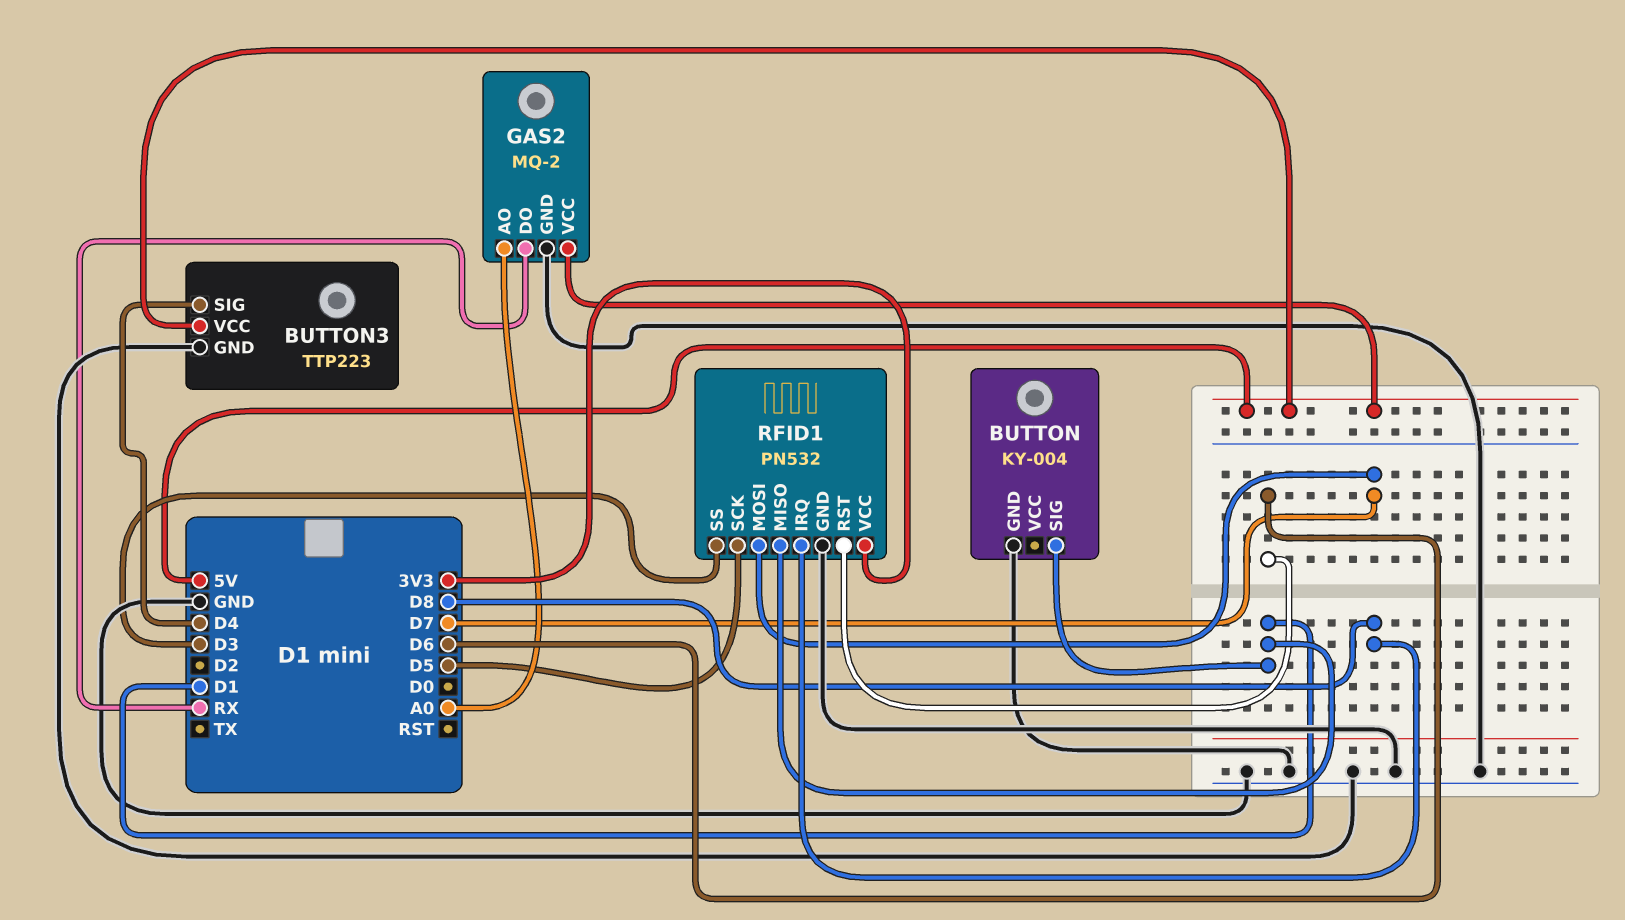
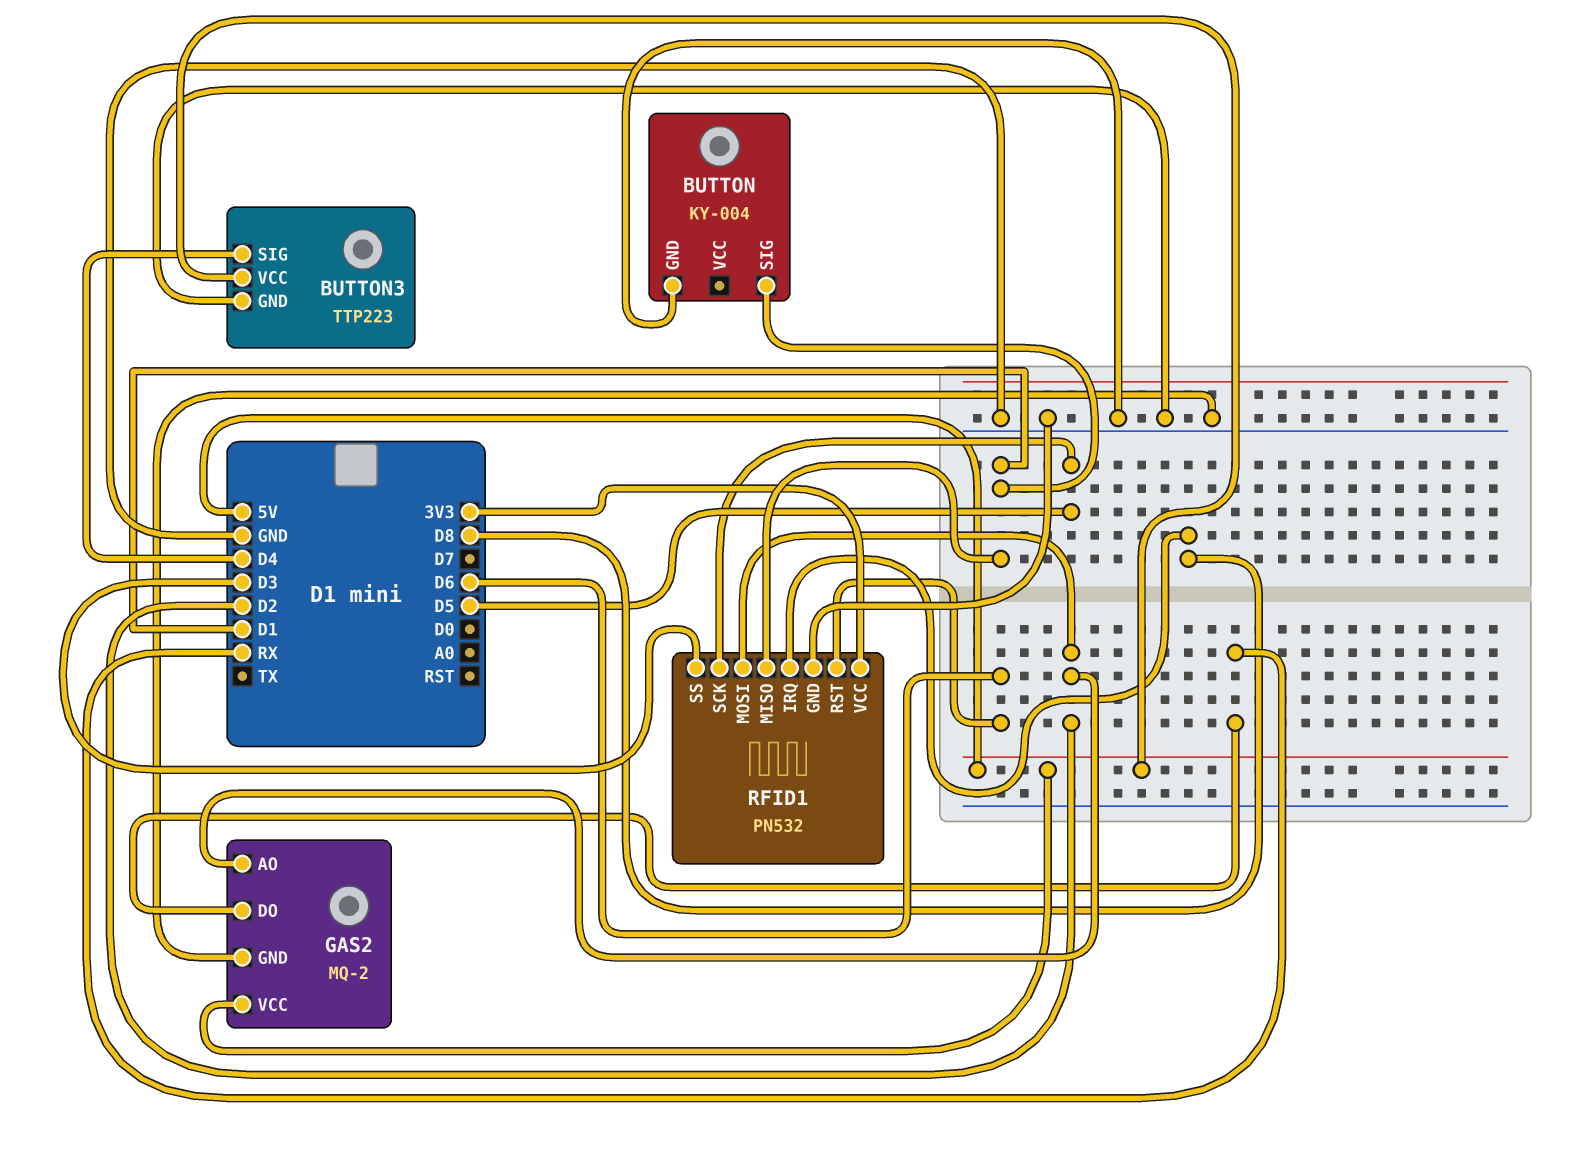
GAS2 pin AO: A0 -> D2
RFID1 pin MOSI: D7 -> D2

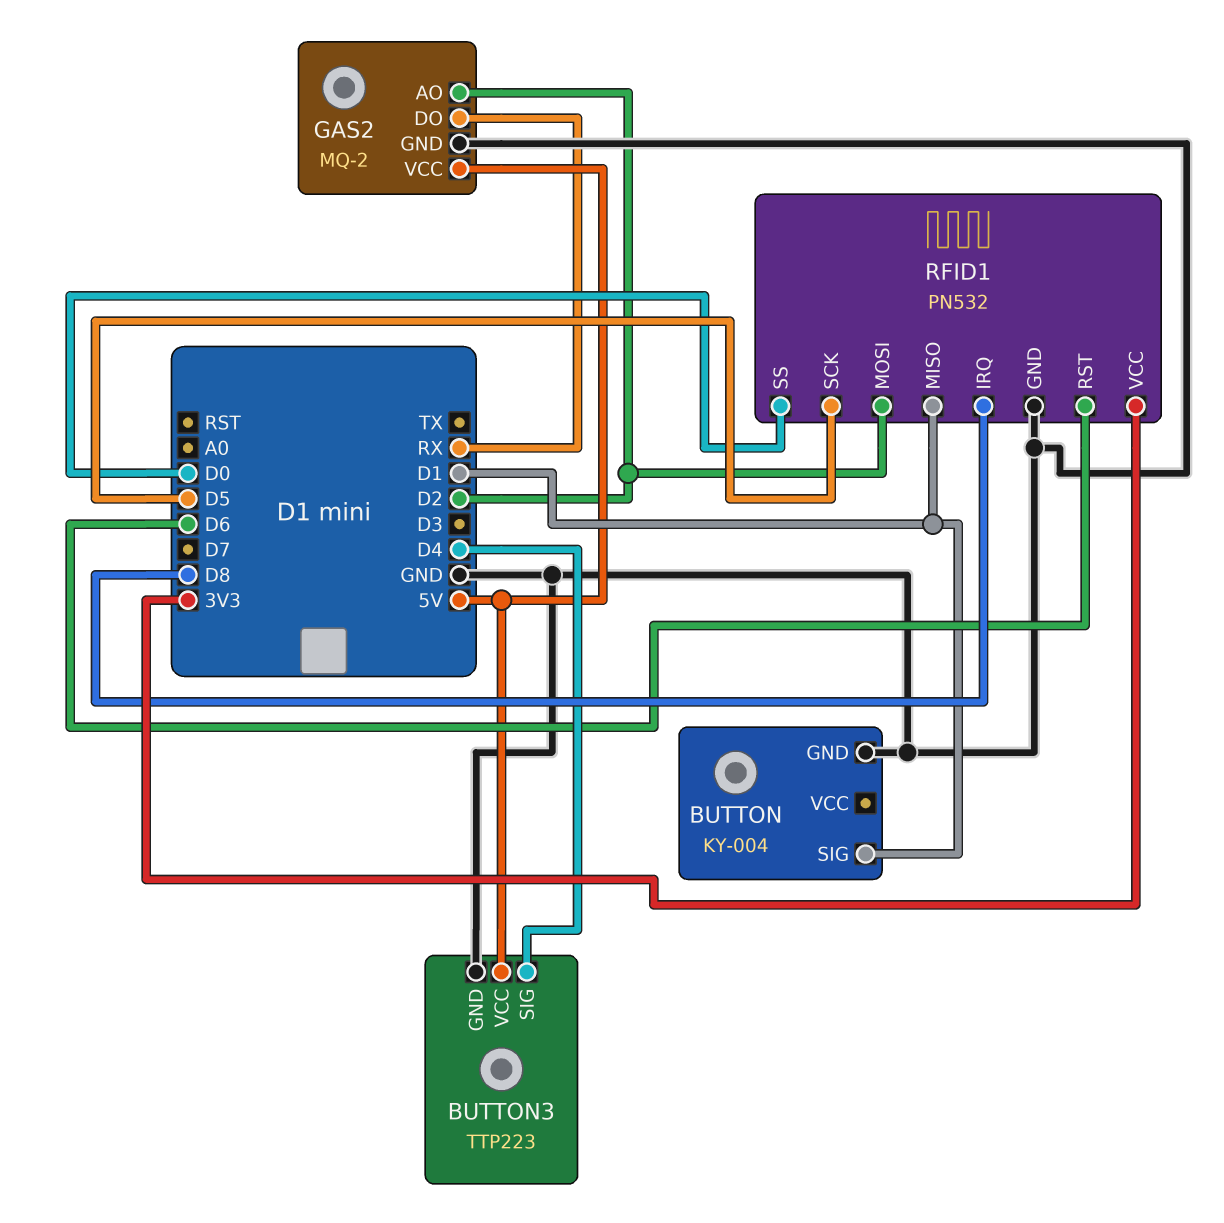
RFID1 pin SS: D3 -> D0

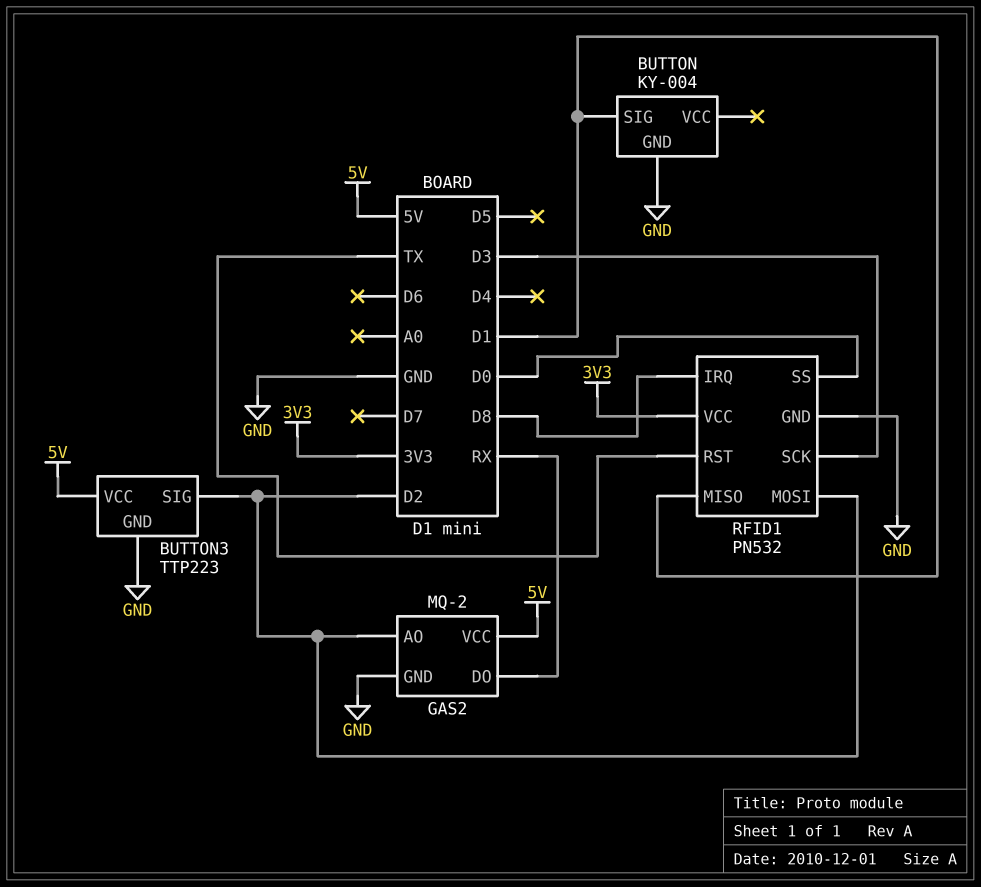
BUTTON3 pin SIG: D4 -> D2
RFID1 pin RST: D6 -> TX
RFID1 pin SCK: D5 -> D3

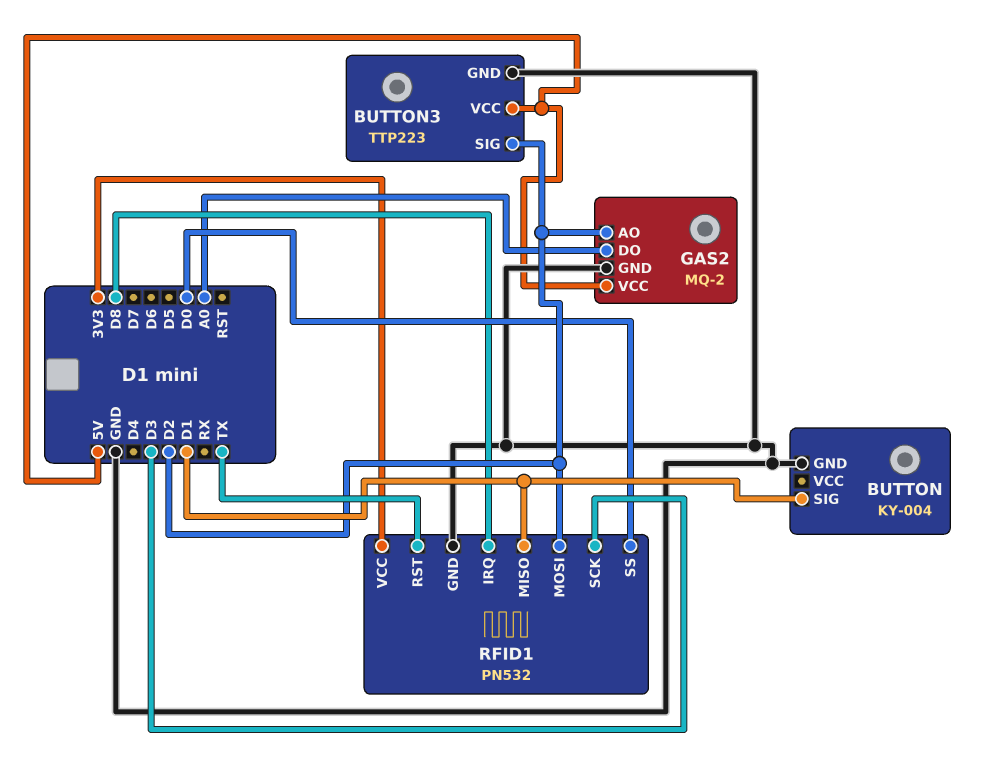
GAS2 pin DO: RX -> A0

